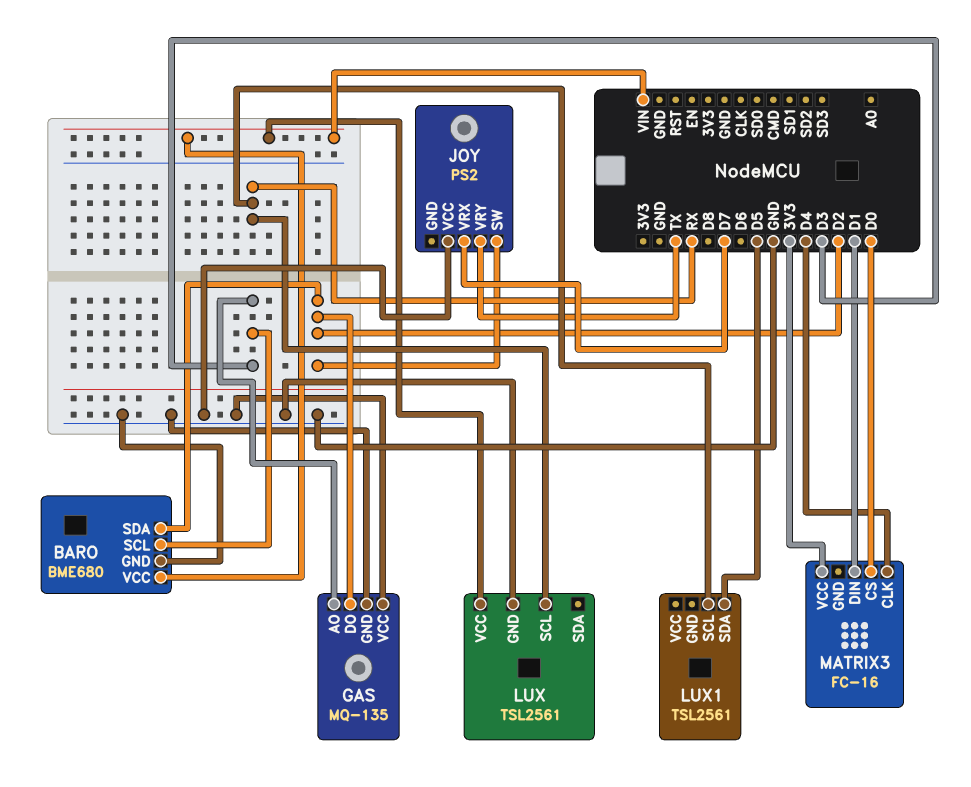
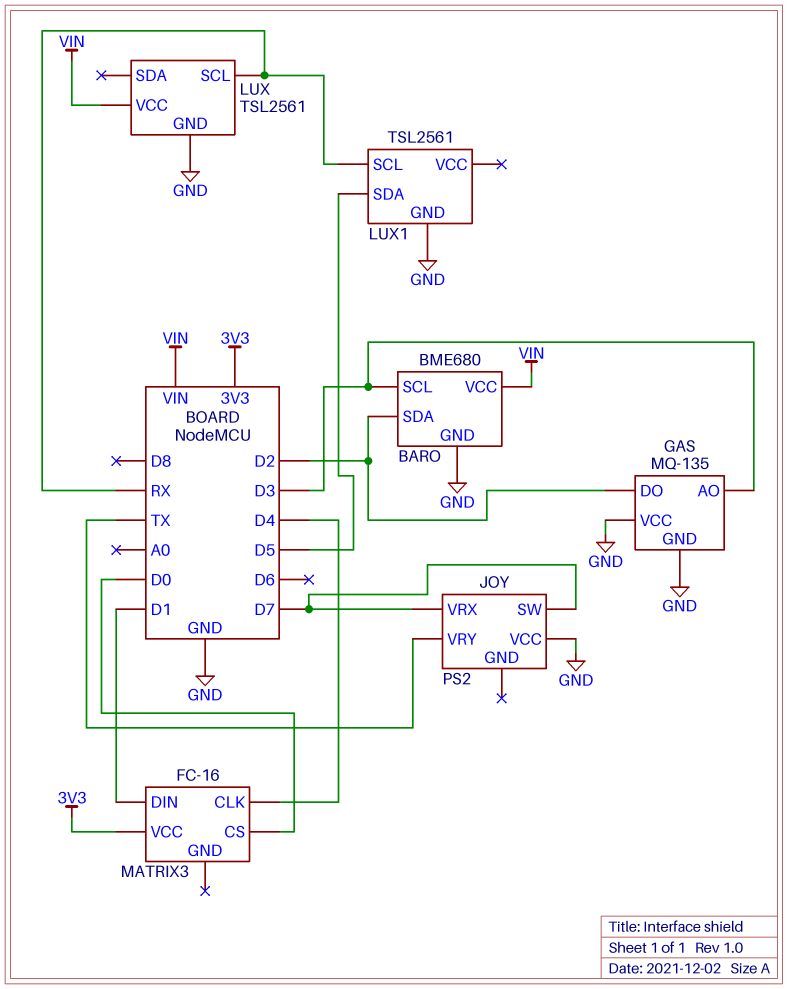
JOY pin SW: D2 -> D7
LUX1 pin GND: none -> GND

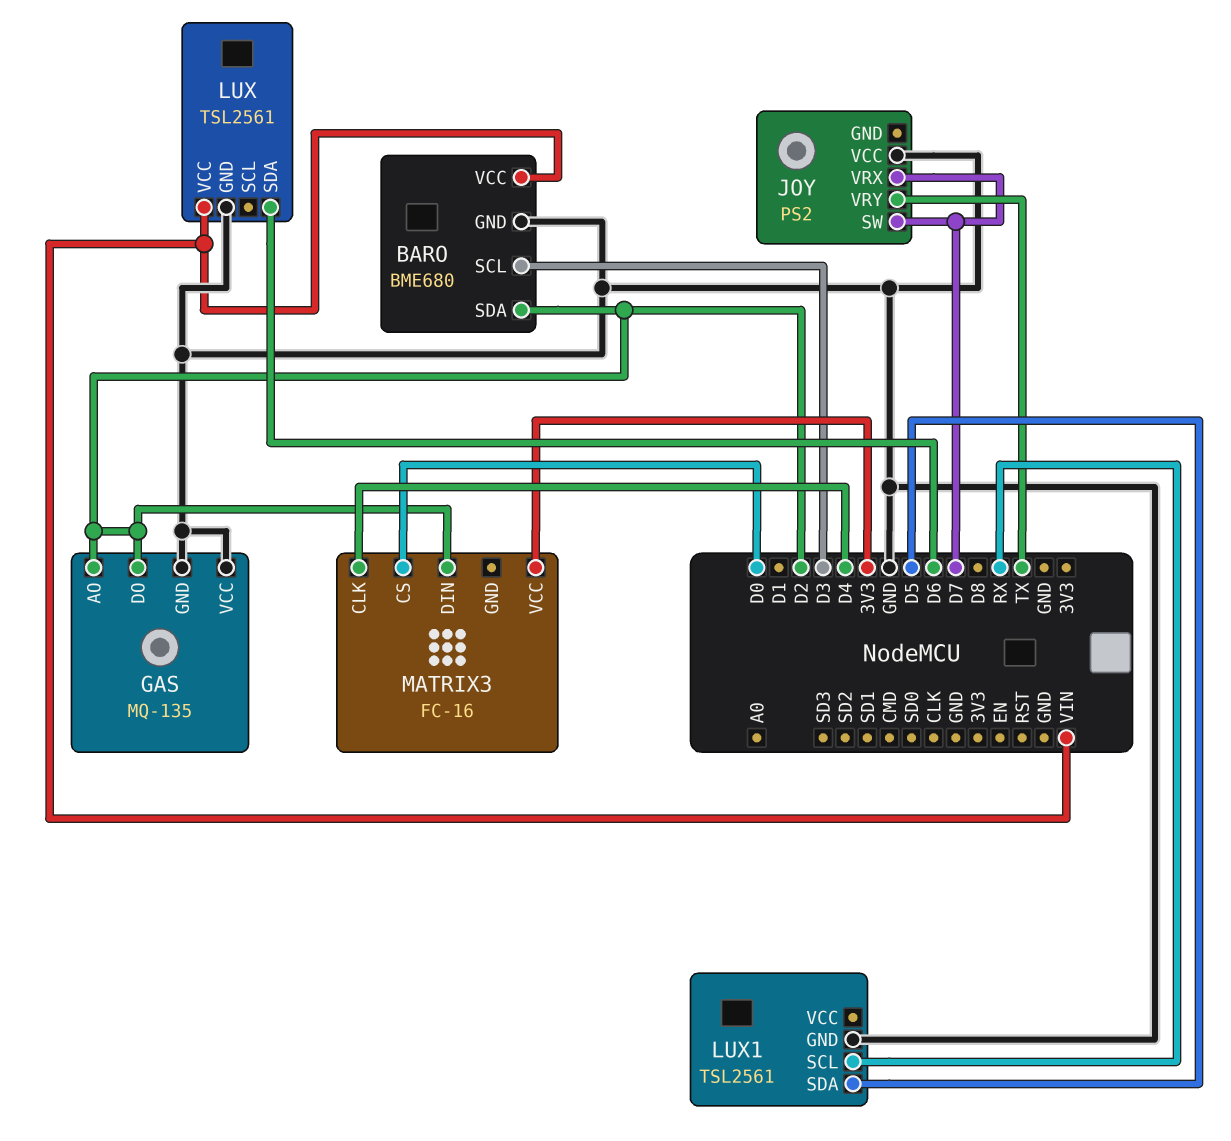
GAS pin AO: D3 -> D2
LUX pin SCL: RX -> none
LUX pin SDA: none -> D6
MATRIX3 pin DIN: D1 -> D2

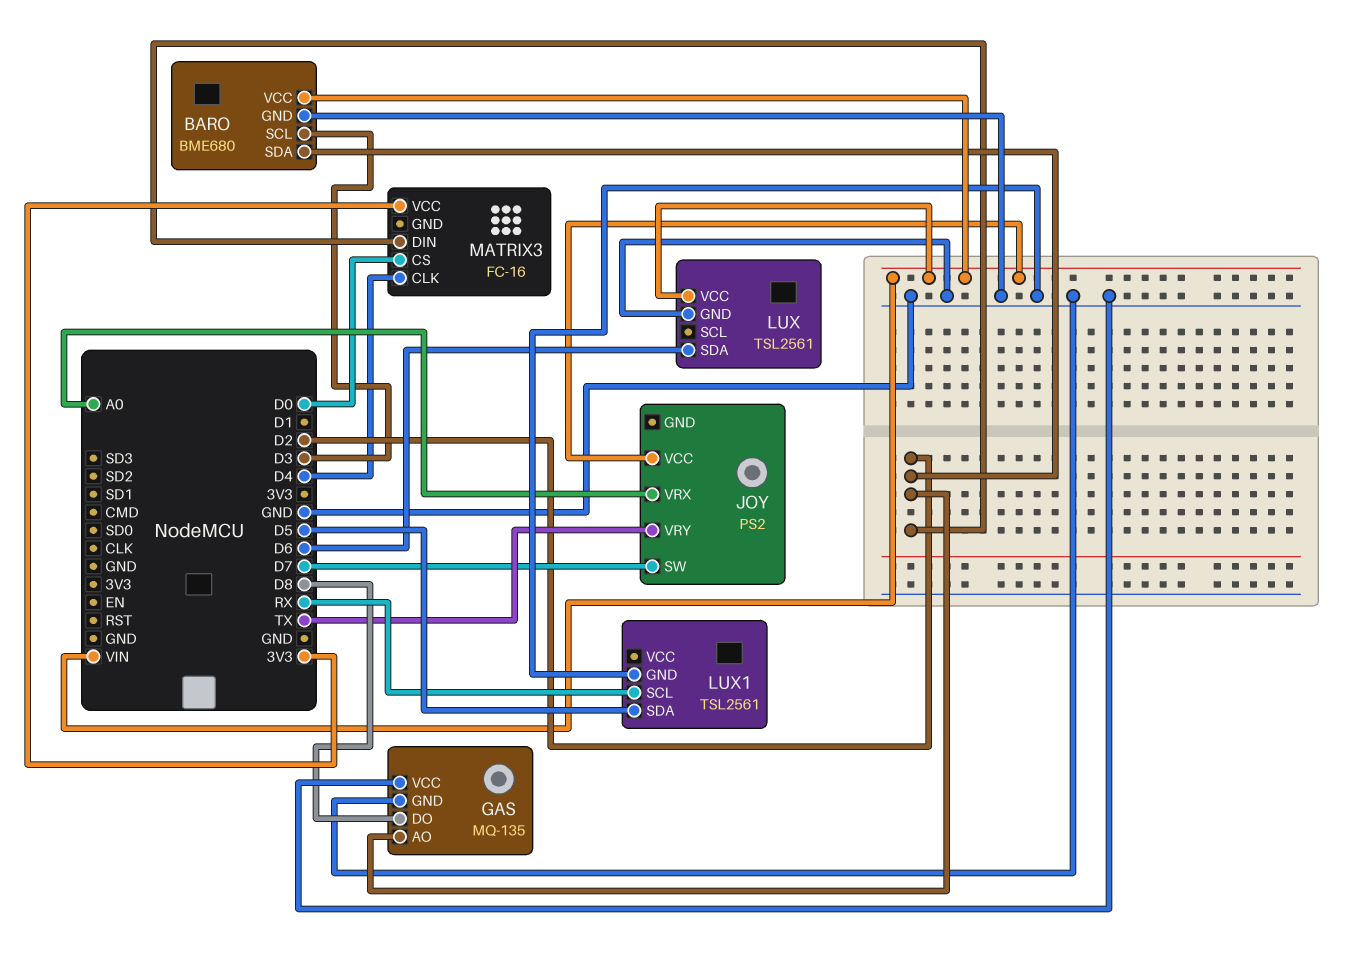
GAS pin DO: D2 -> D8
JOY pin VCC: GND -> VIN
JOY pin VRX: D7 -> A0

